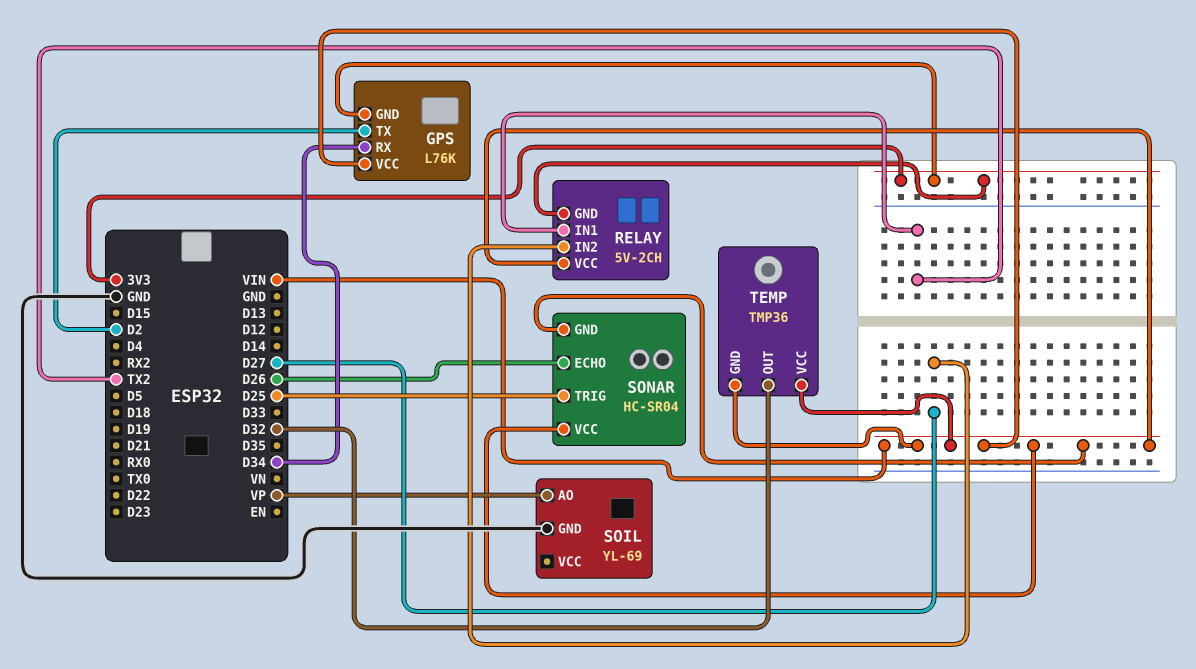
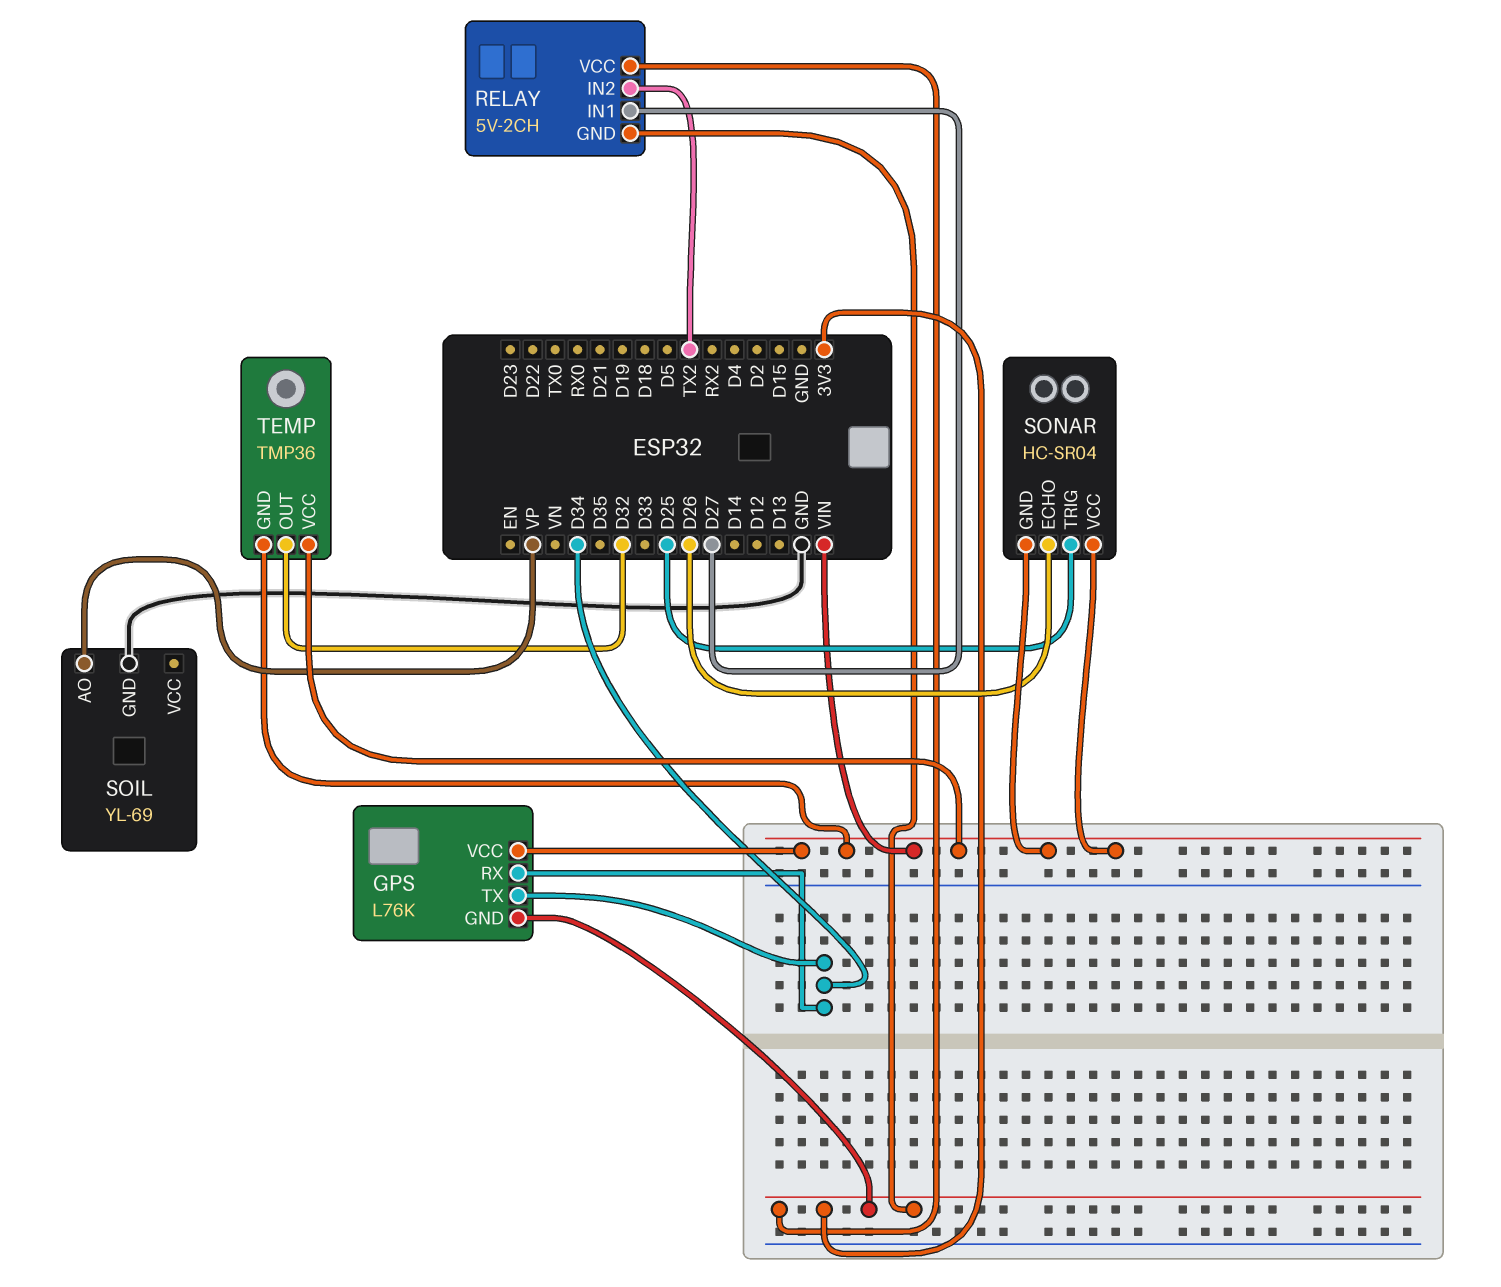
GPS pin TX: D2 -> D34
RELAY pin IN1: TX2 -> D27
RELAY pin IN2: D27 -> TX2
RELAY pin VCC: VIN -> 3V3

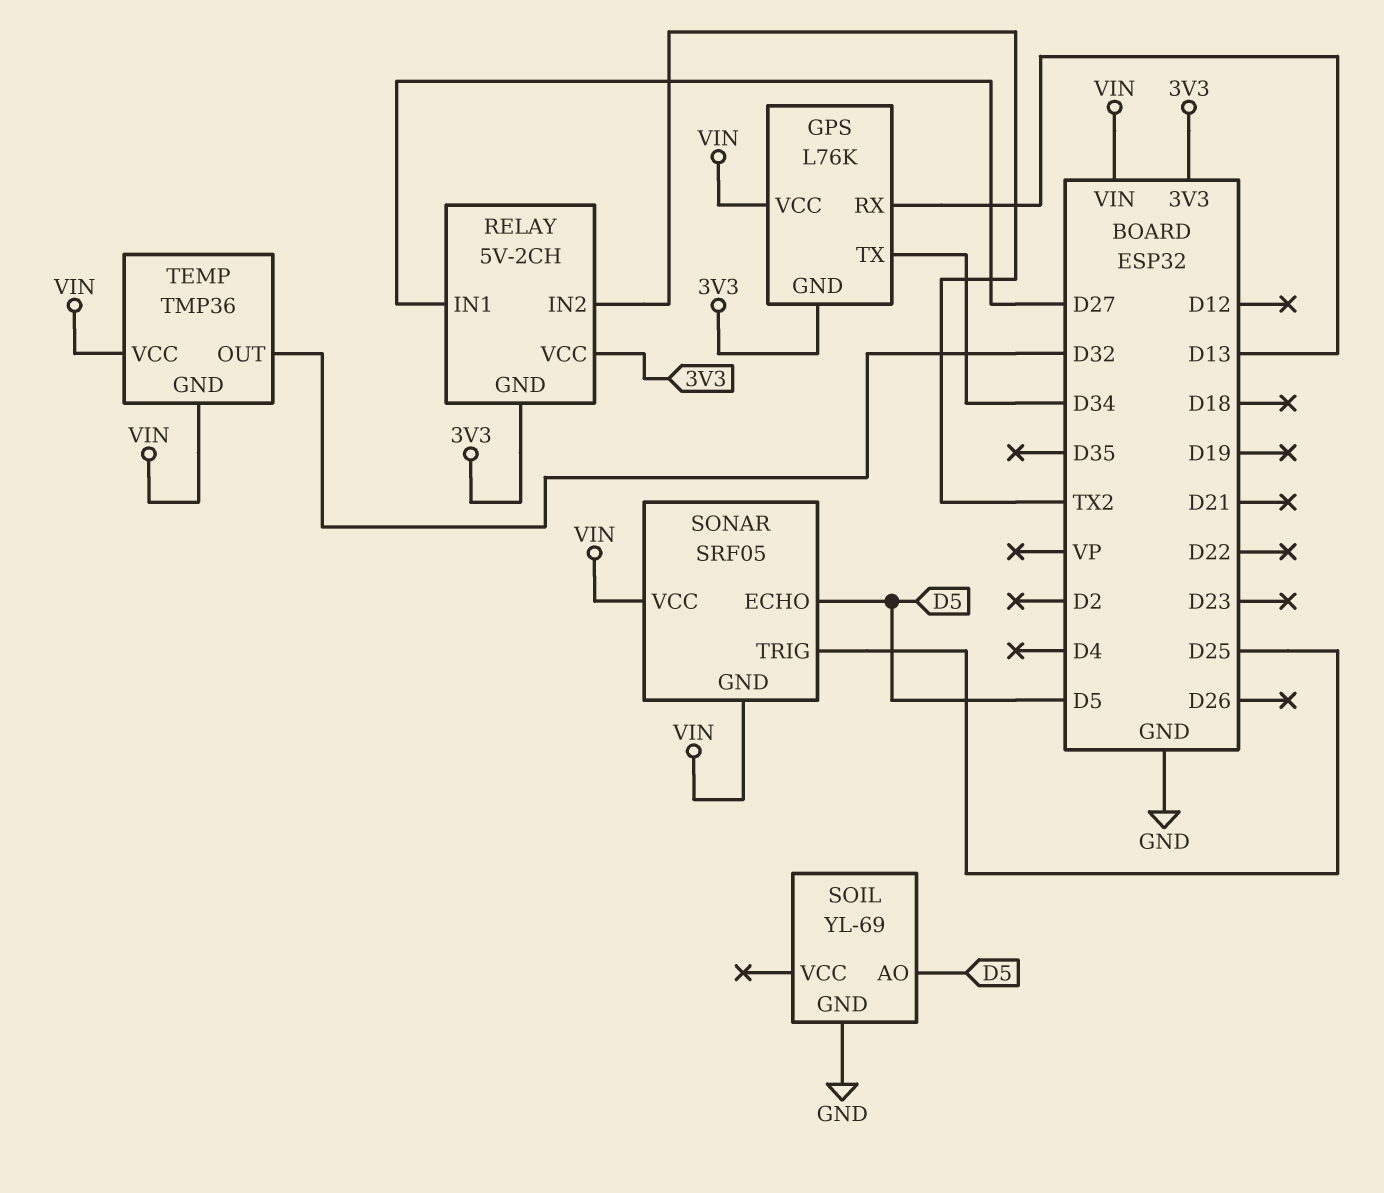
GPS pin RX: D34 -> D13
SOIL pin AO: VP -> D5
SONAR: HC-SR04 -> SRF05
SONAR pin ECHO: D26 -> D5

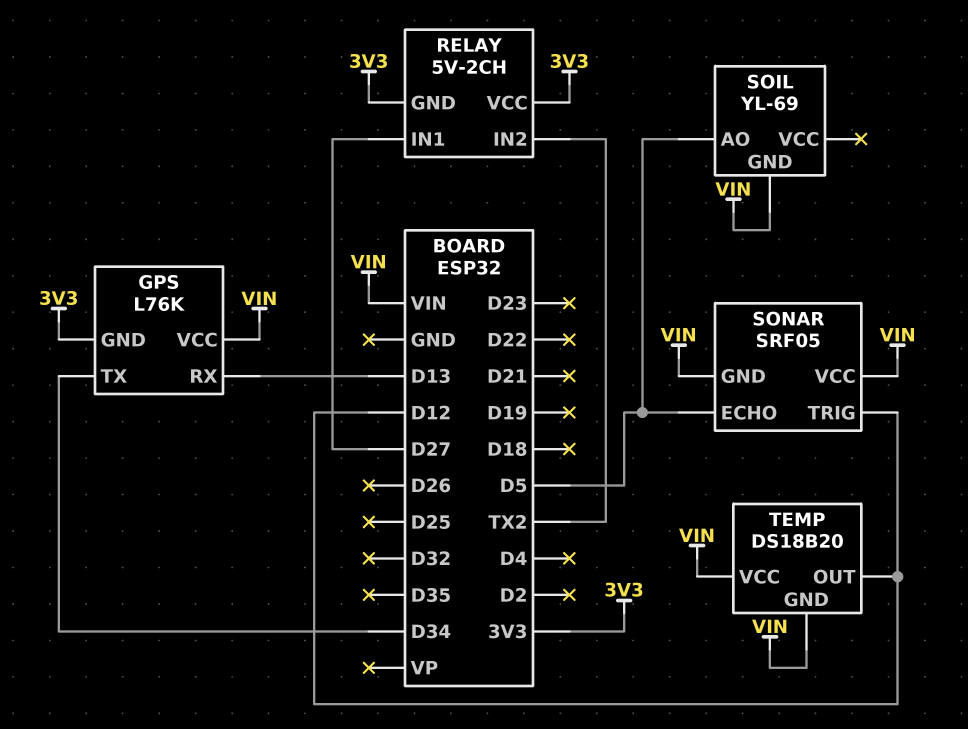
SOIL pin GND: GND -> VIN
SONAR pin TRIG: D25 -> D12
TEMP: TMP36 -> DS18B20
TEMP pin OUT: D32 -> D12

